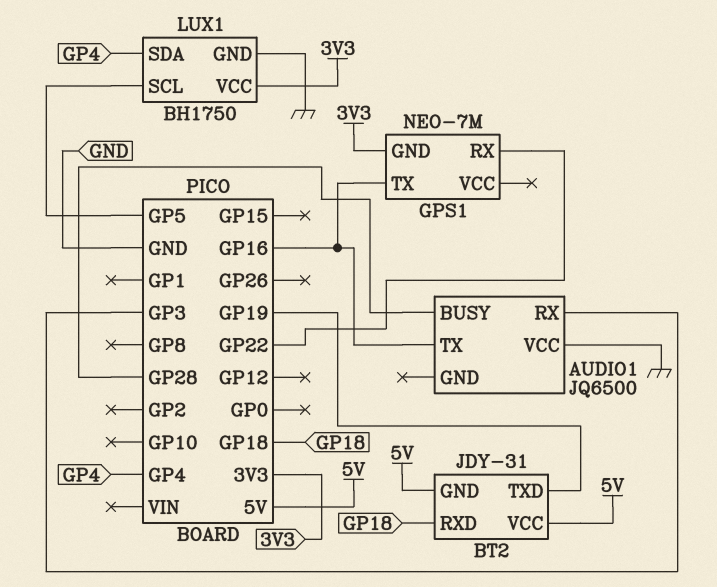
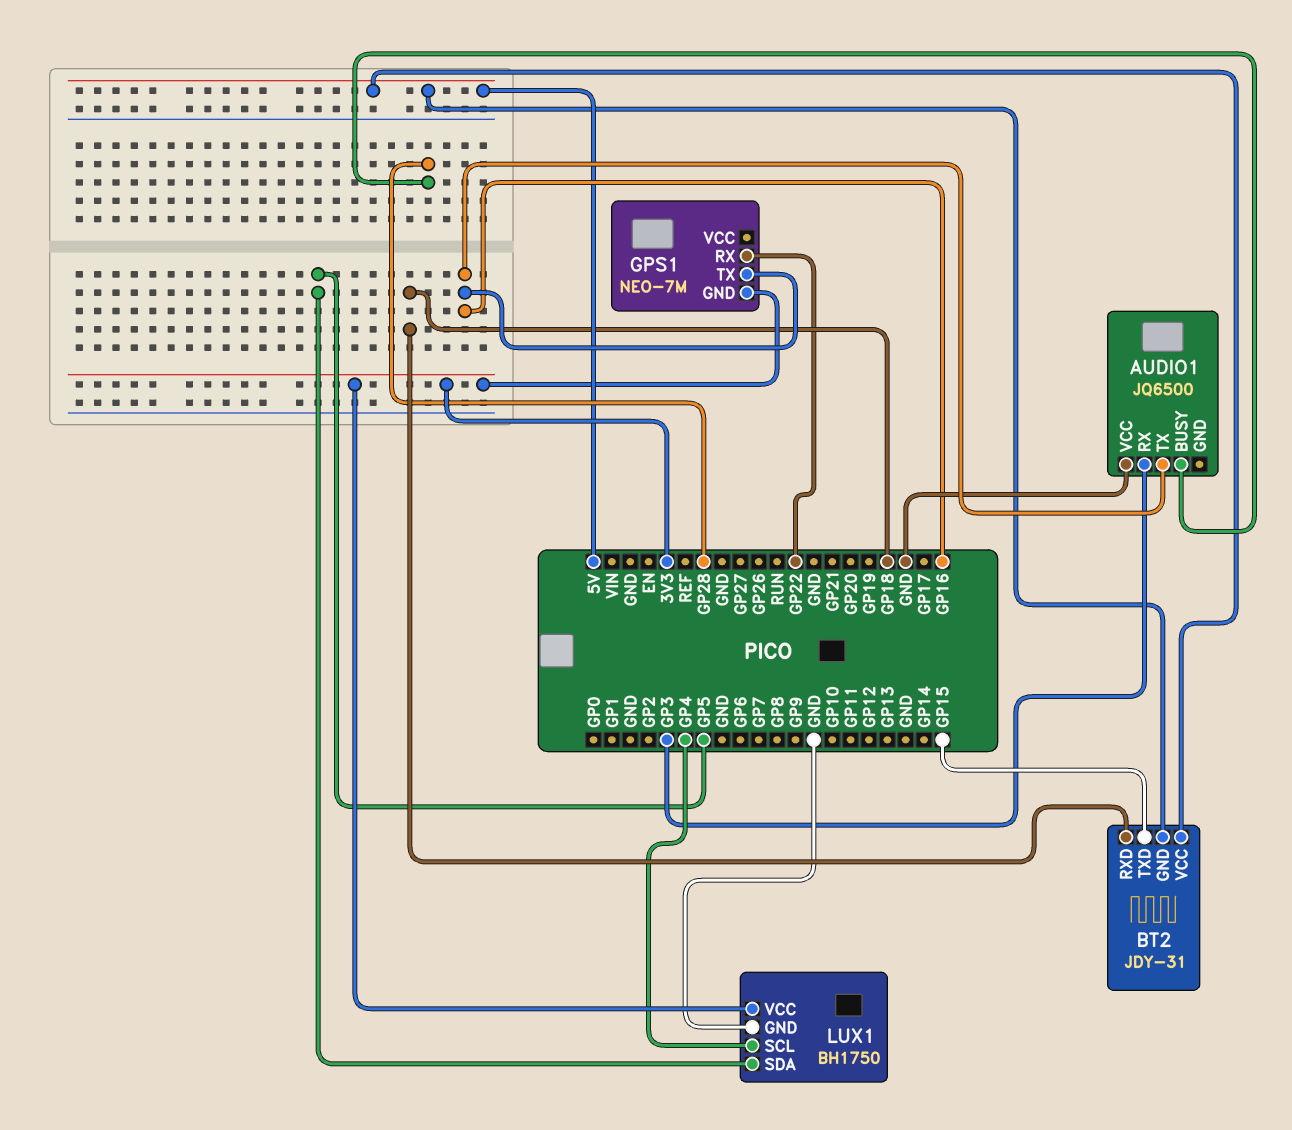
BT2 pin TXD: GP19 -> GP15
LUX1 pin SCL: GP5 -> GP4
LUX1 pin SDA: GP4 -> GP5

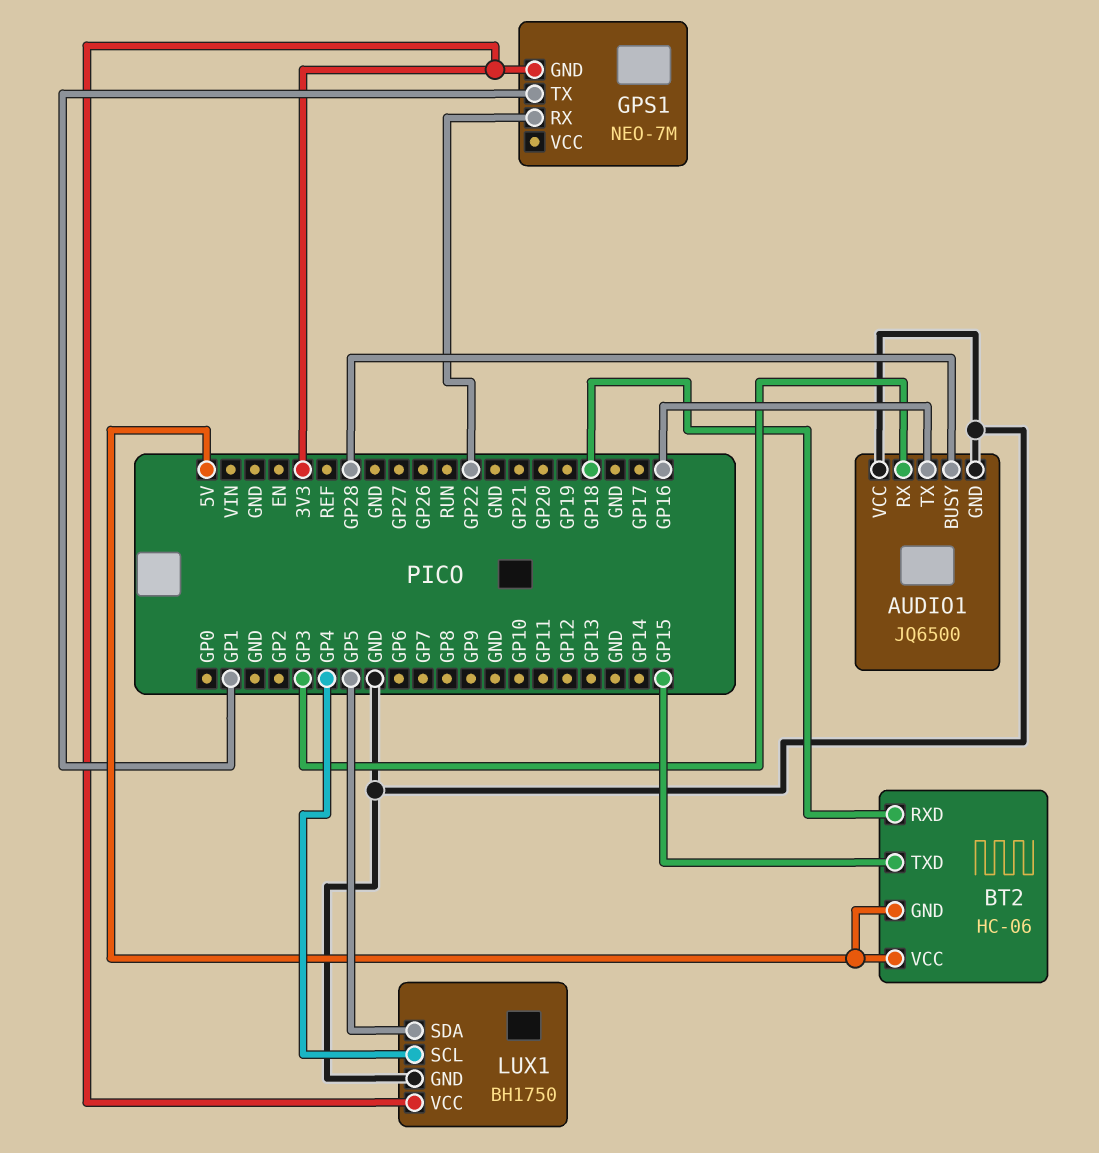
AUDIO1 pin GND: none -> GND
BT2: JDY-31 -> HC-06
GPS1 pin TX: GP16 -> GP1

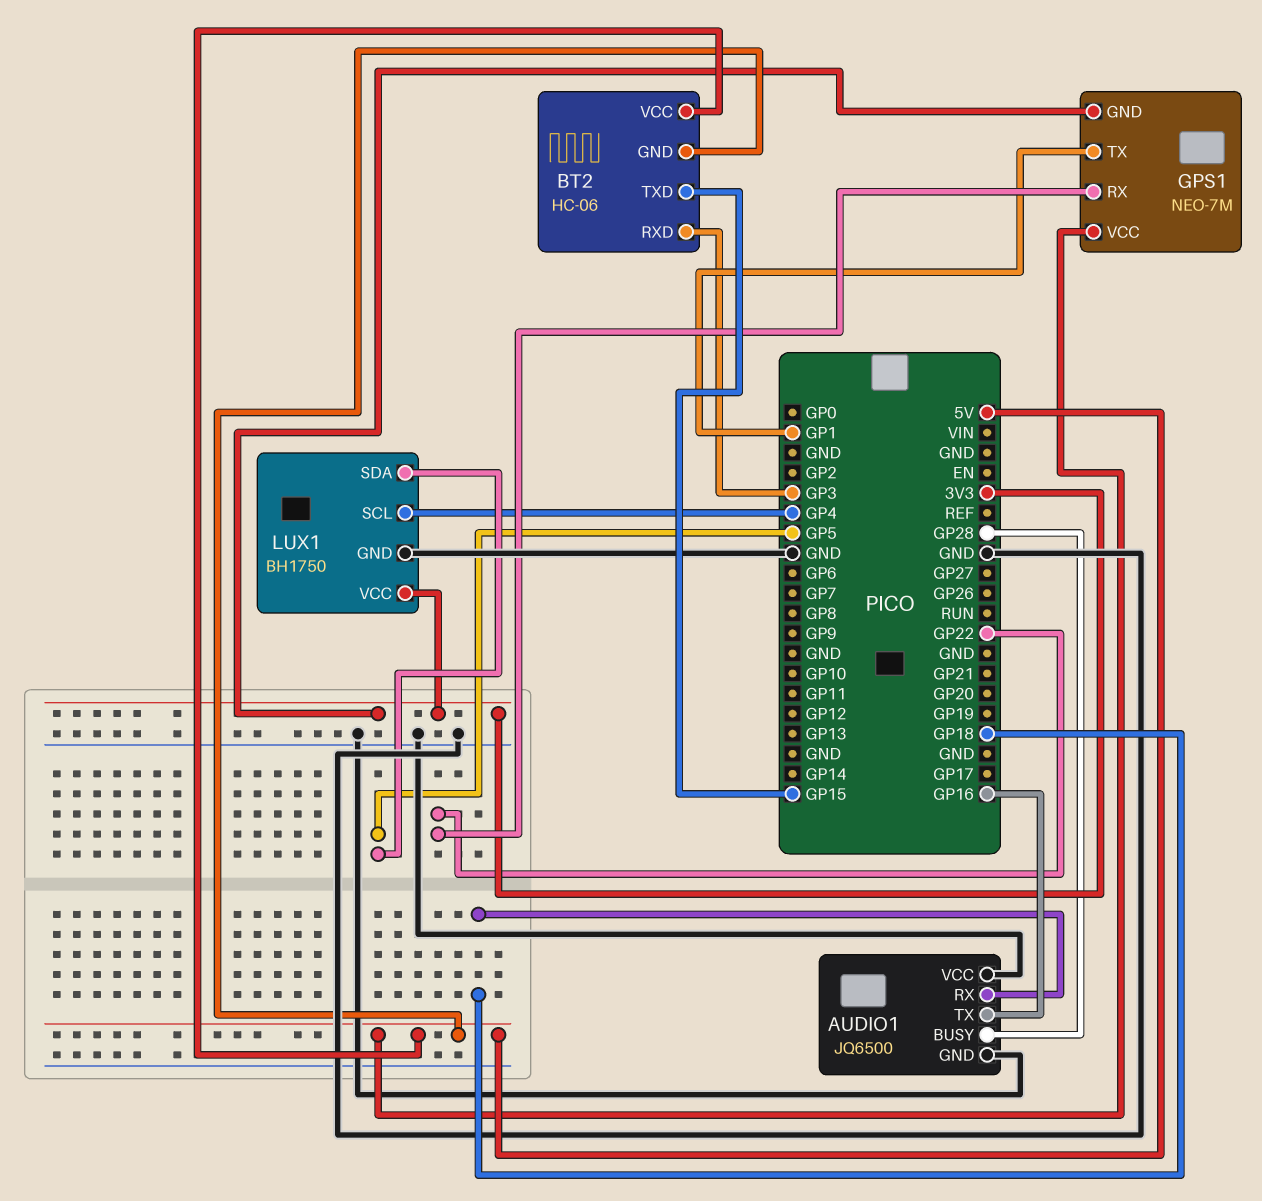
AUDIO1 pin RX: GP3 -> GP18
BT2 pin RXD: GP18 -> GP3
GPS1 pin VCC: none -> 5V

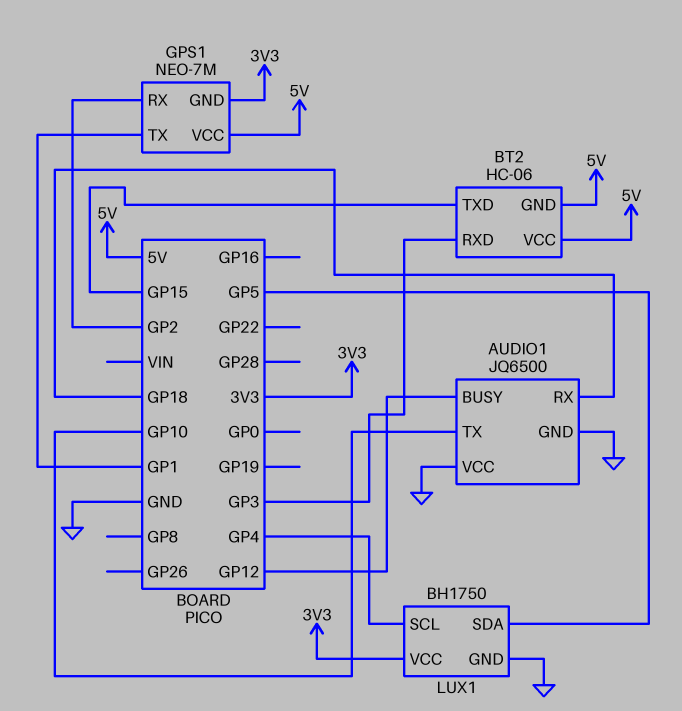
AUDIO1 pin BUSY: GP28 -> GP12
AUDIO1 pin TX: GP16 -> GP10
GPS1 pin RX: GP22 -> GP2

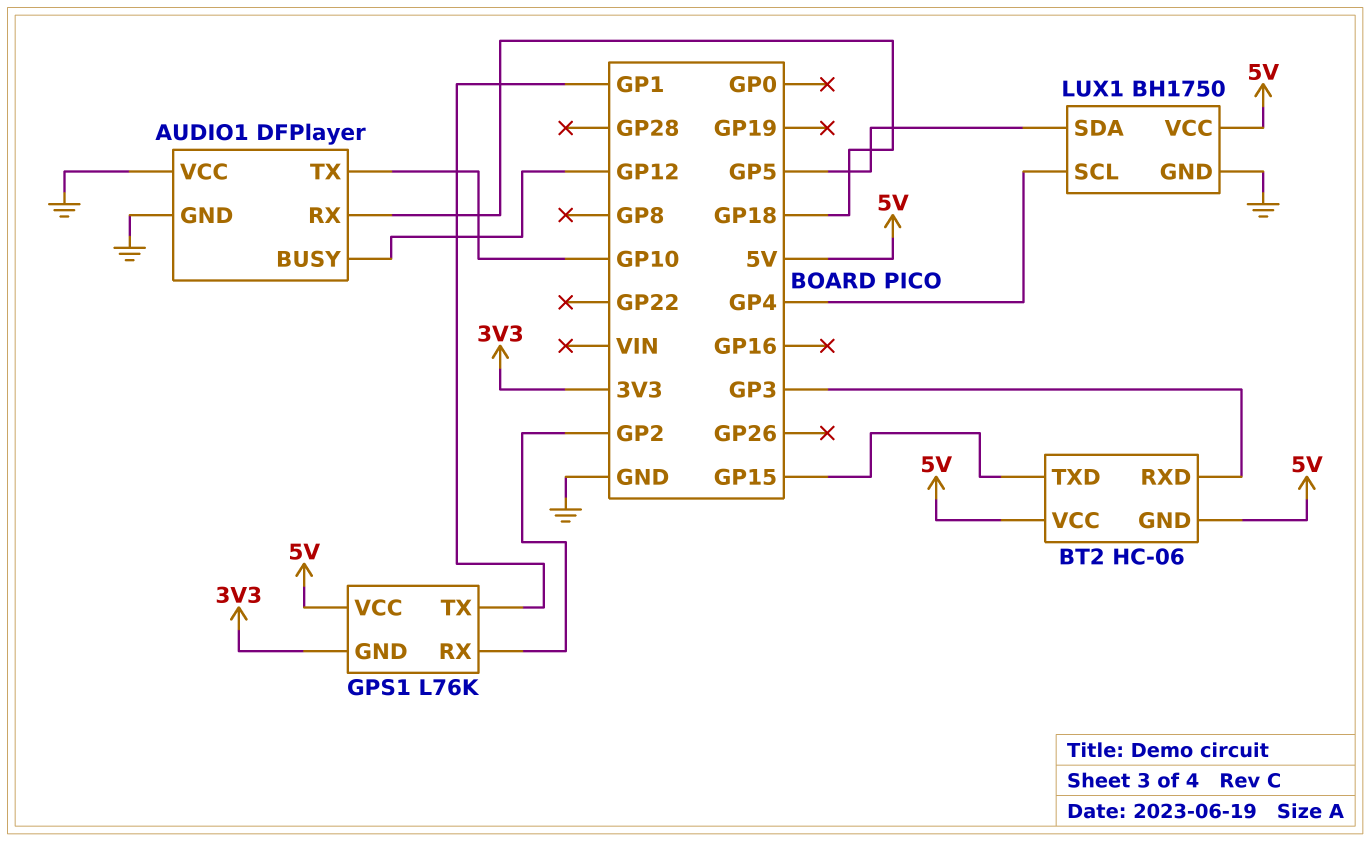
AUDIO1: JQ6500 -> DFPlayer
GPS1: NEO-7M -> L76K
LUX1 pin VCC: 3V3 -> 5V

